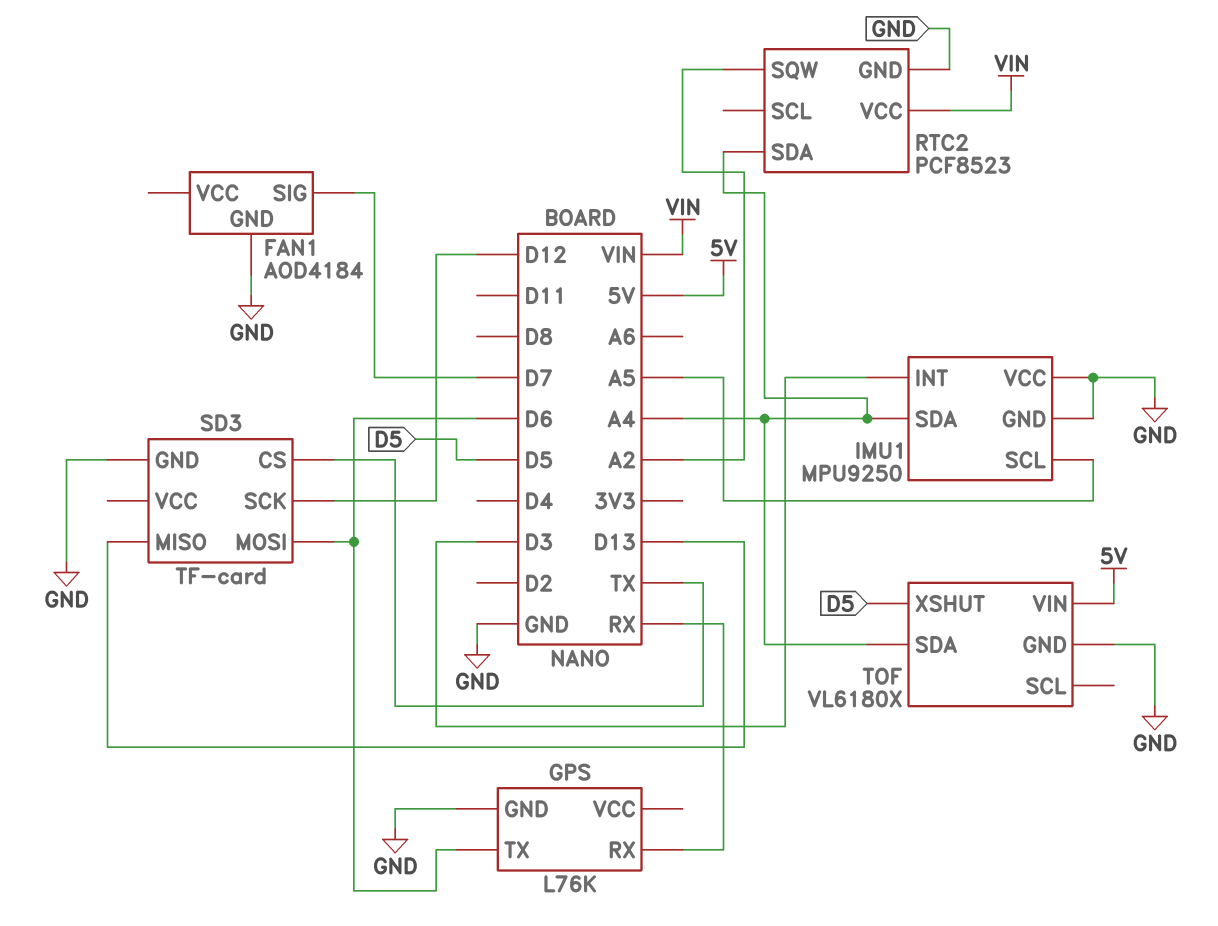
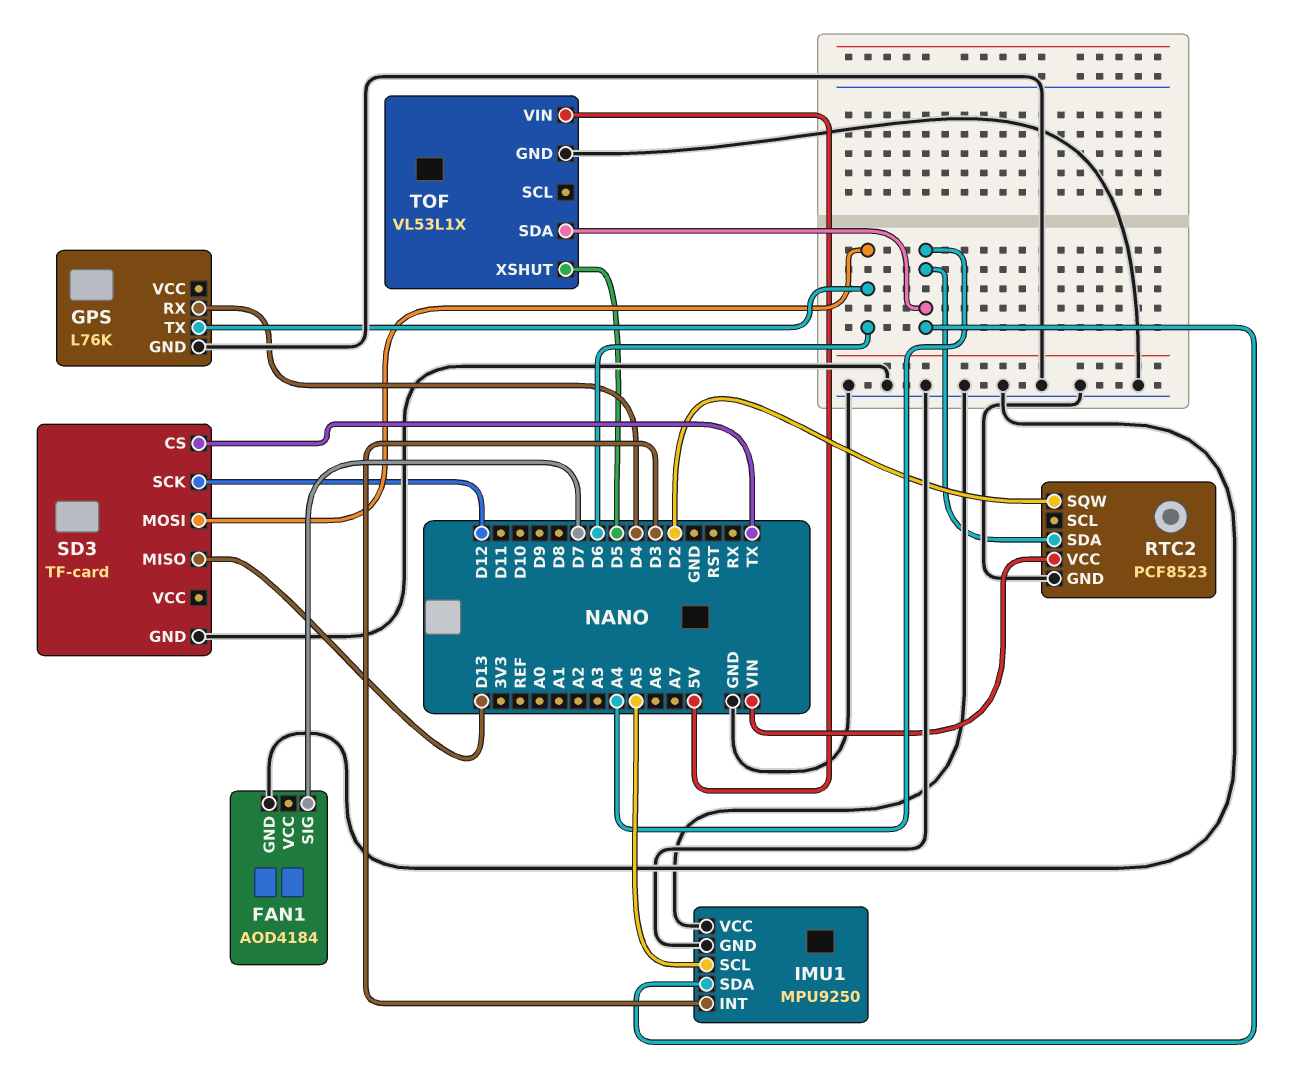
GPS pin RX: RX -> D4
RTC2 pin SQW: A2 -> D2
TOF: VL6180X -> VL53L1X

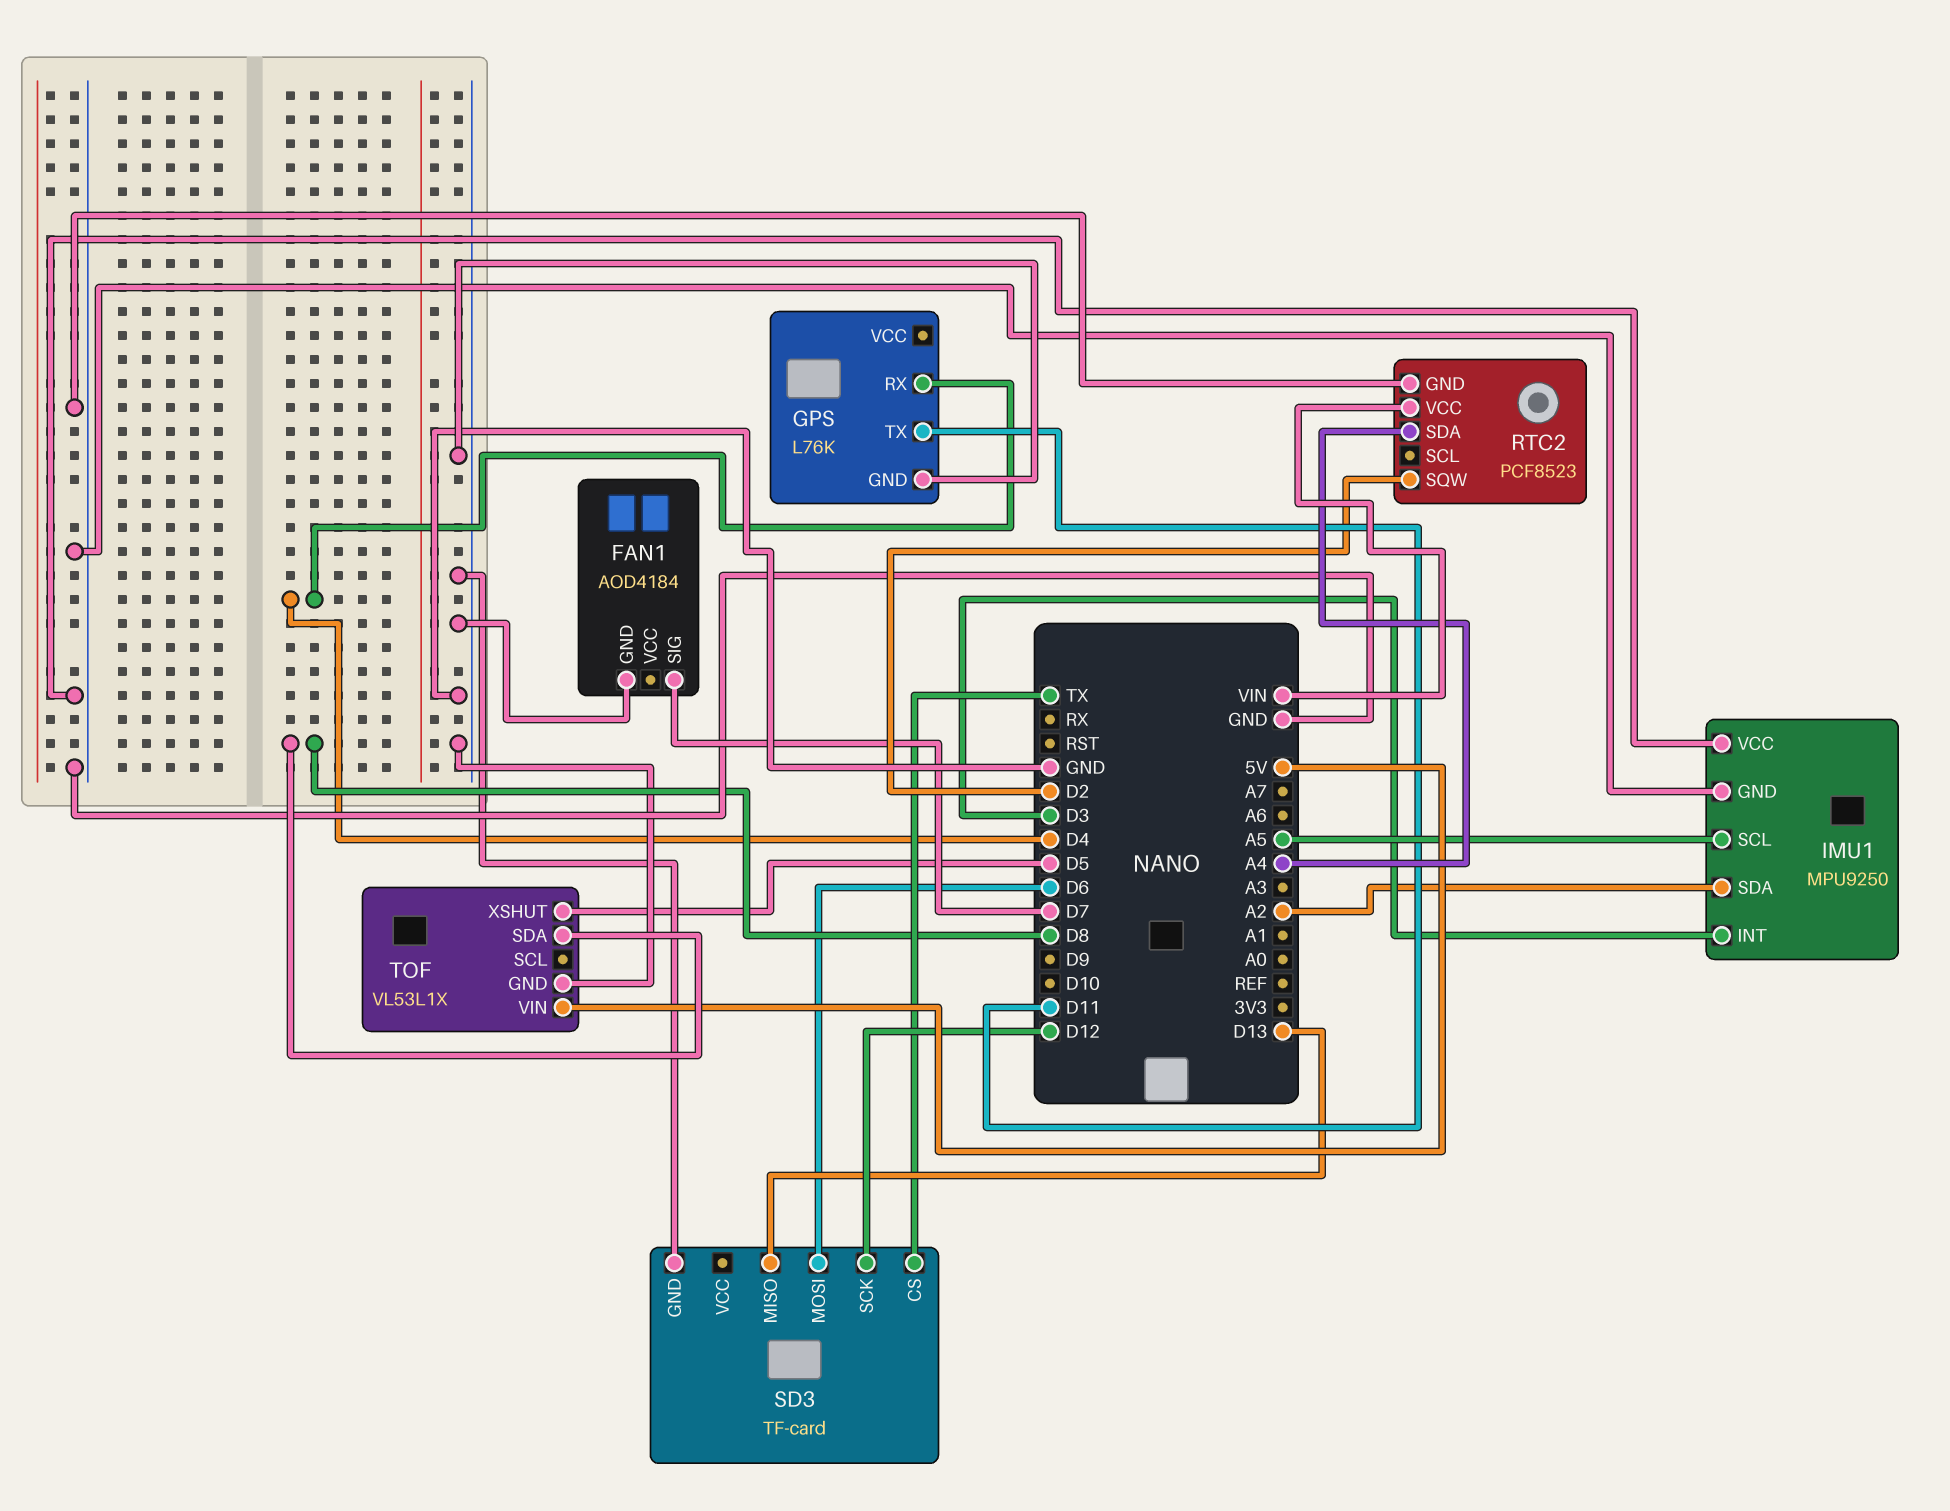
GPS pin TX: D6 -> D11
IMU1 pin SDA: A4 -> A2
TOF pin SDA: A4 -> D8

